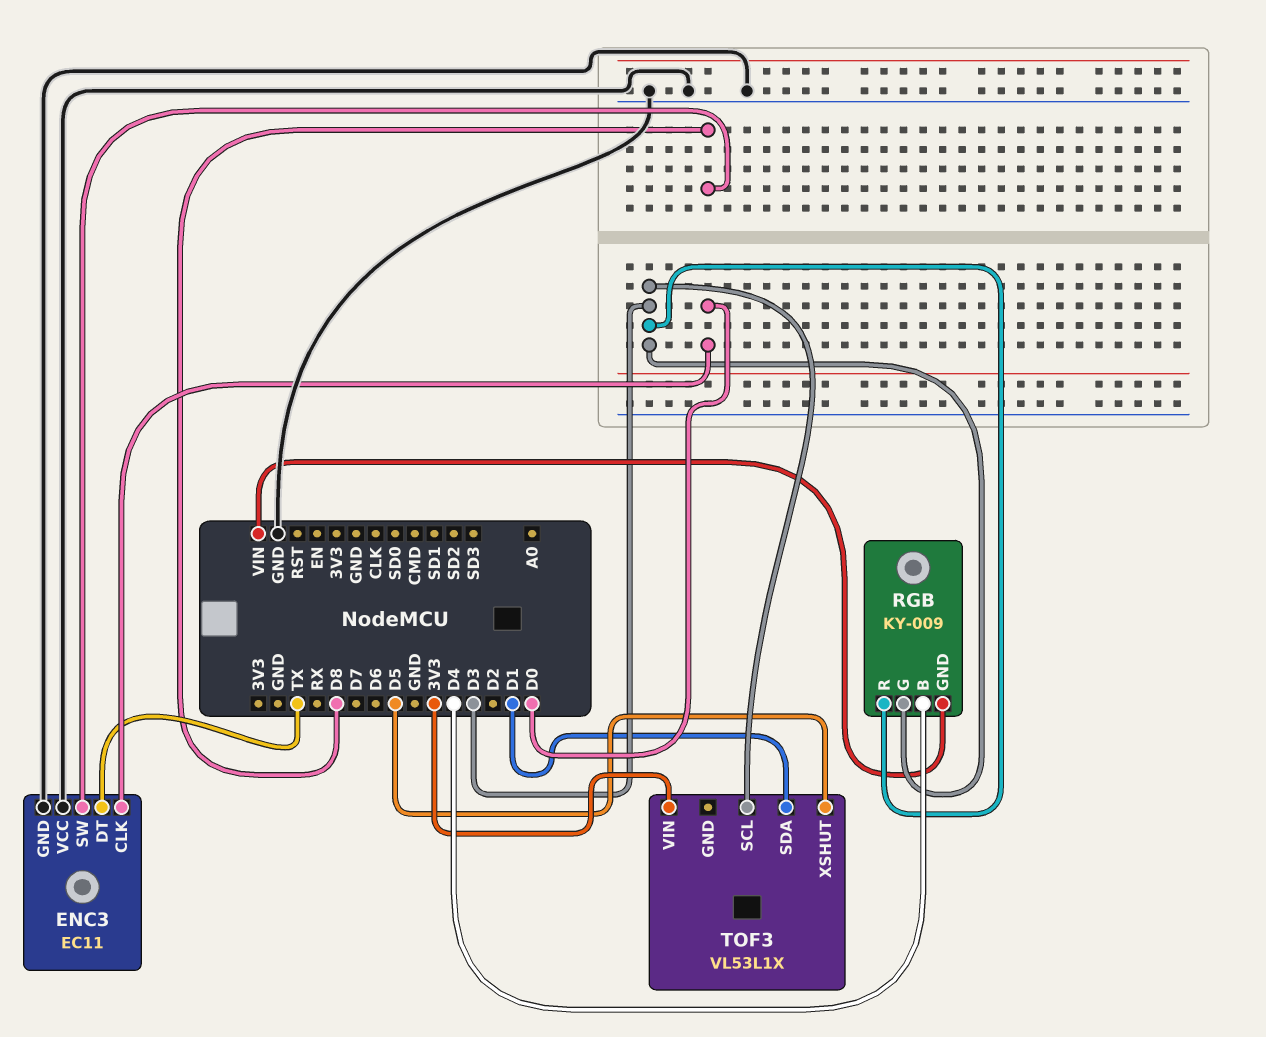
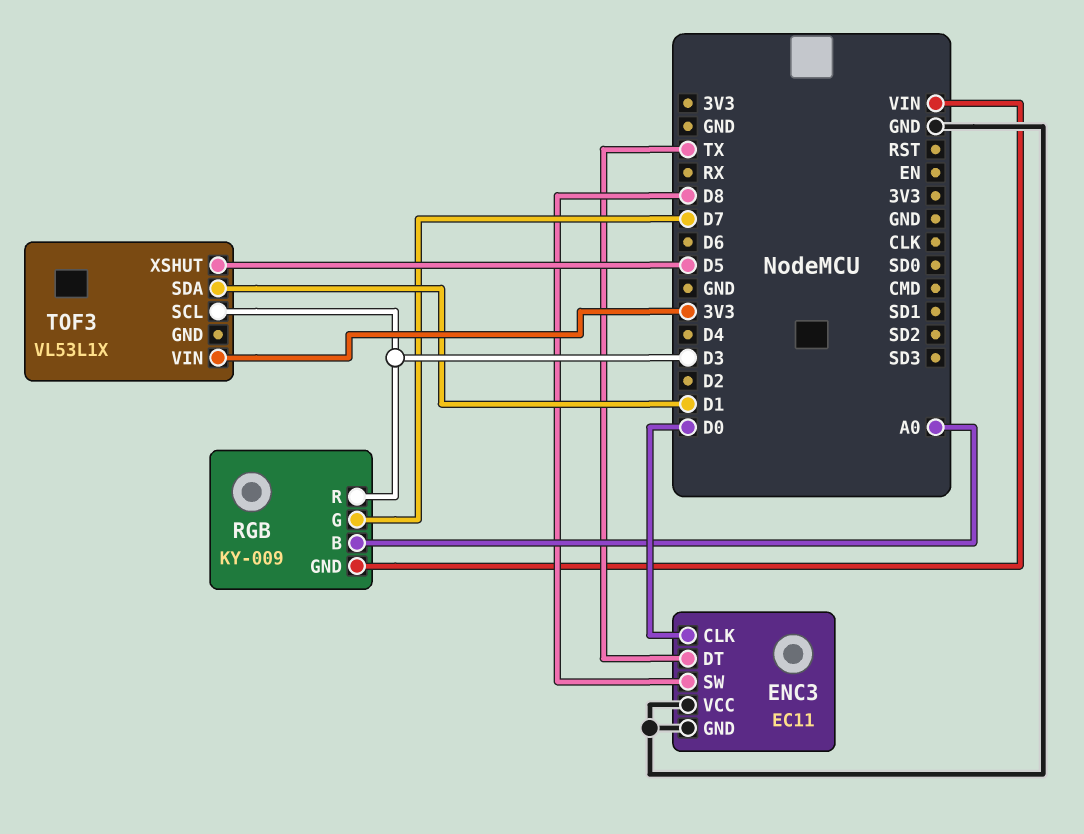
RGB pin B: D4 -> A0
RGB pin G: D3 -> D7

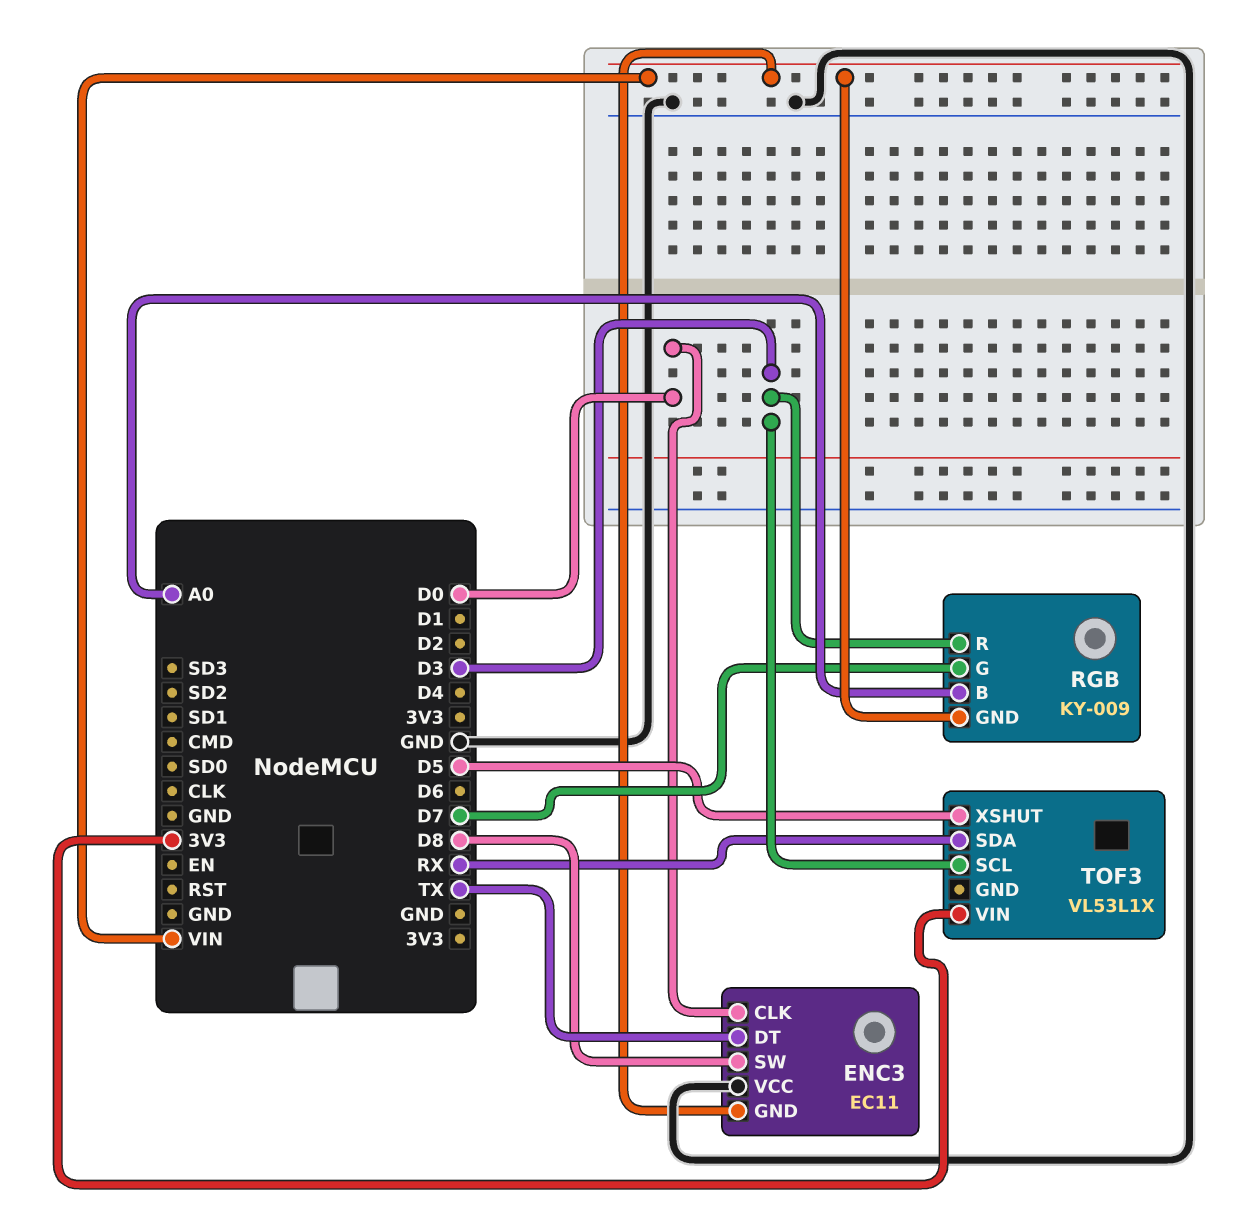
ENC3 pin GND: GND -> VIN
TOF3 pin SDA: D1 -> RX

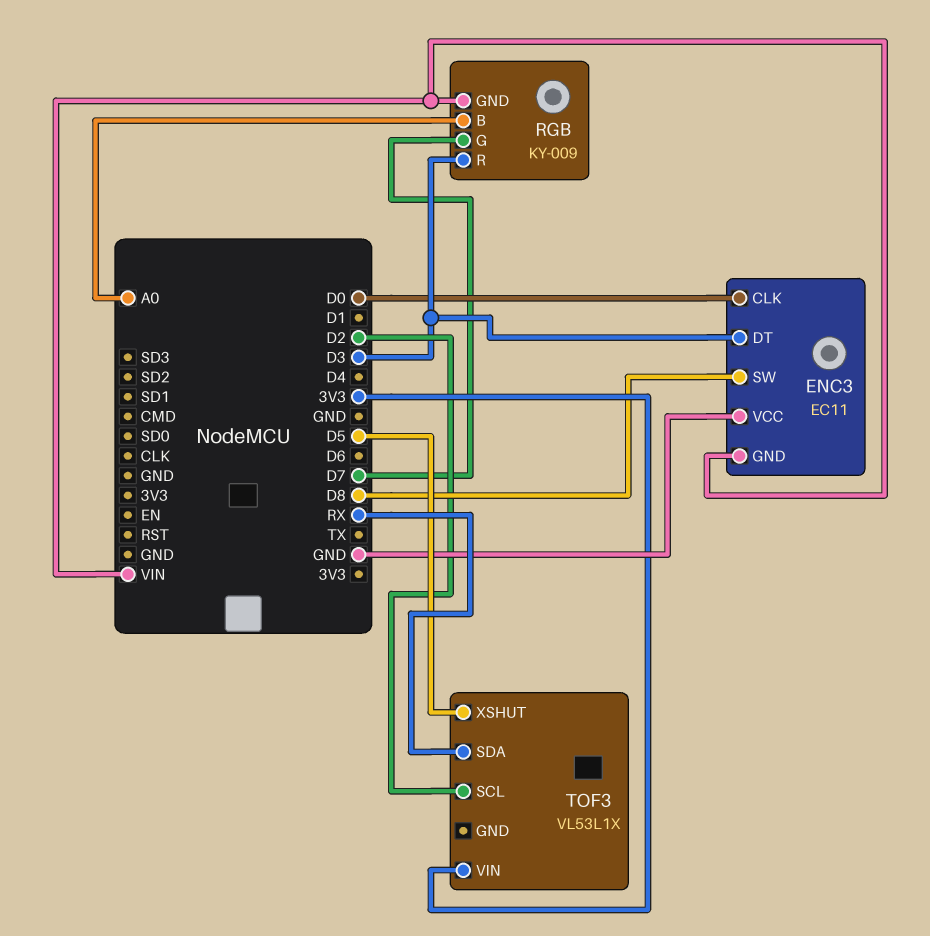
ENC3 pin DT: TX -> D3
TOF3 pin SCL: D3 -> D2

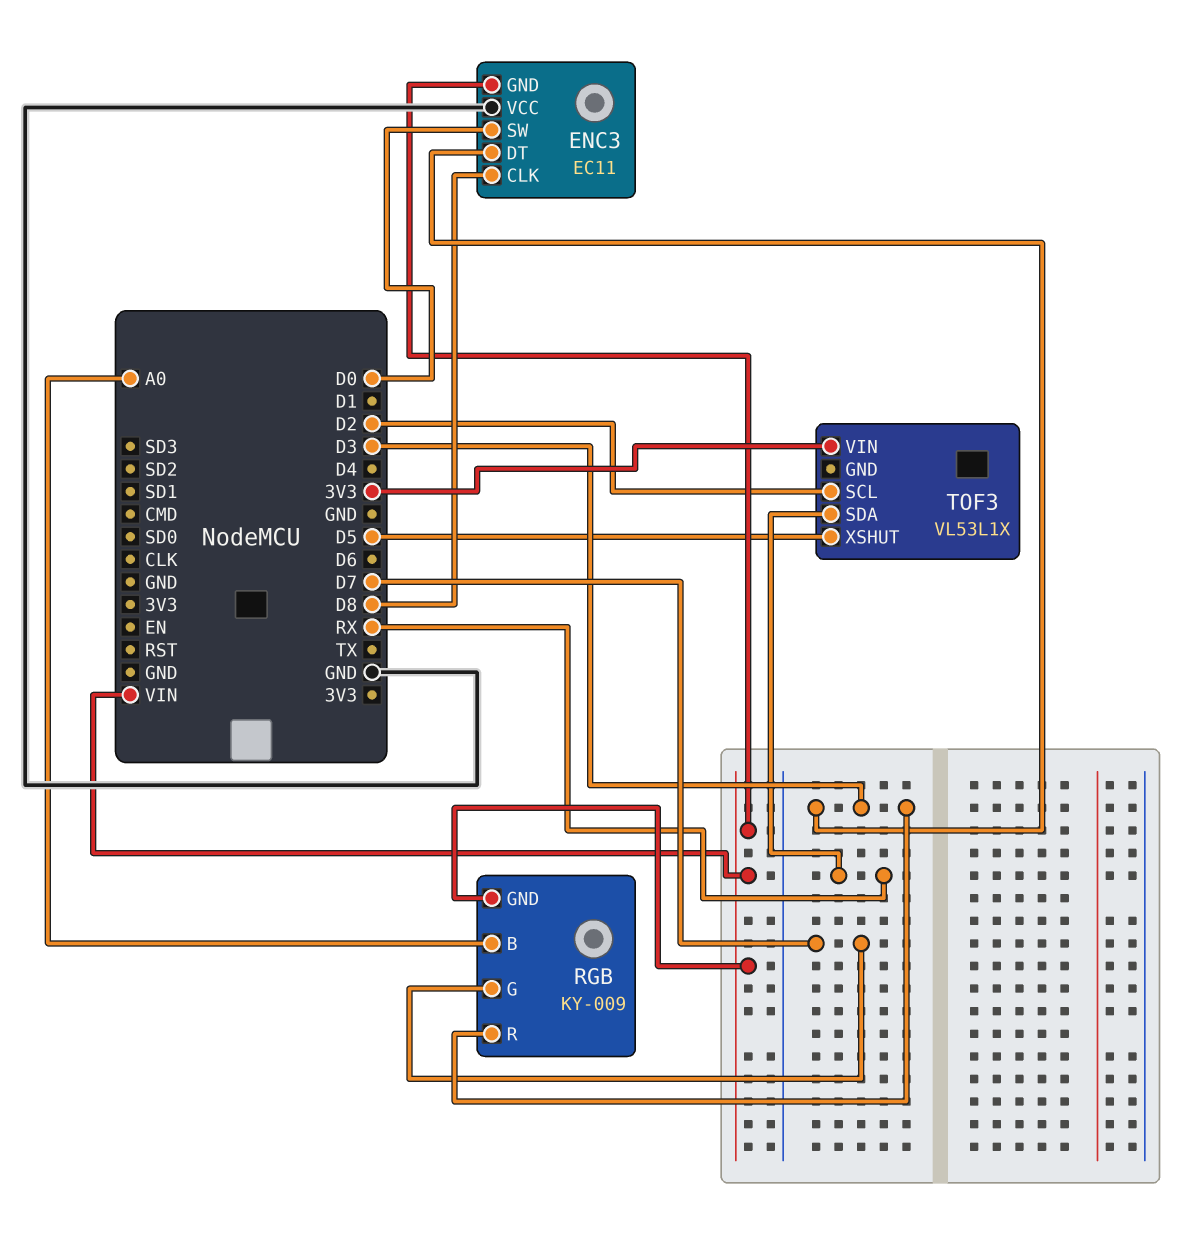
ENC3 pin CLK: D0 -> D8
ENC3 pin SW: D8 -> D0

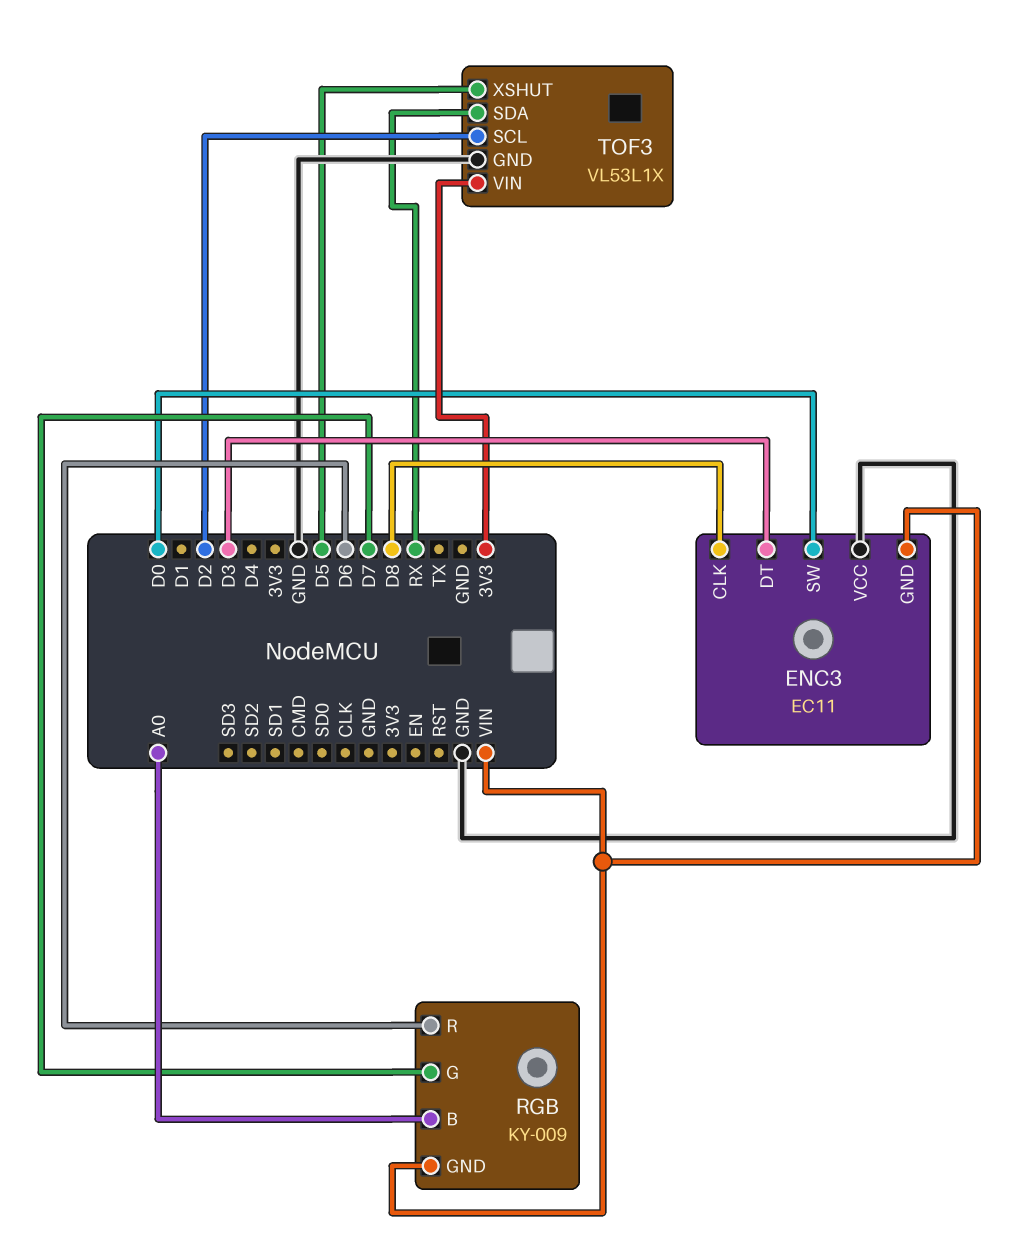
RGB pin R: D3 -> D6
TOF3 pin GND: none -> GND

